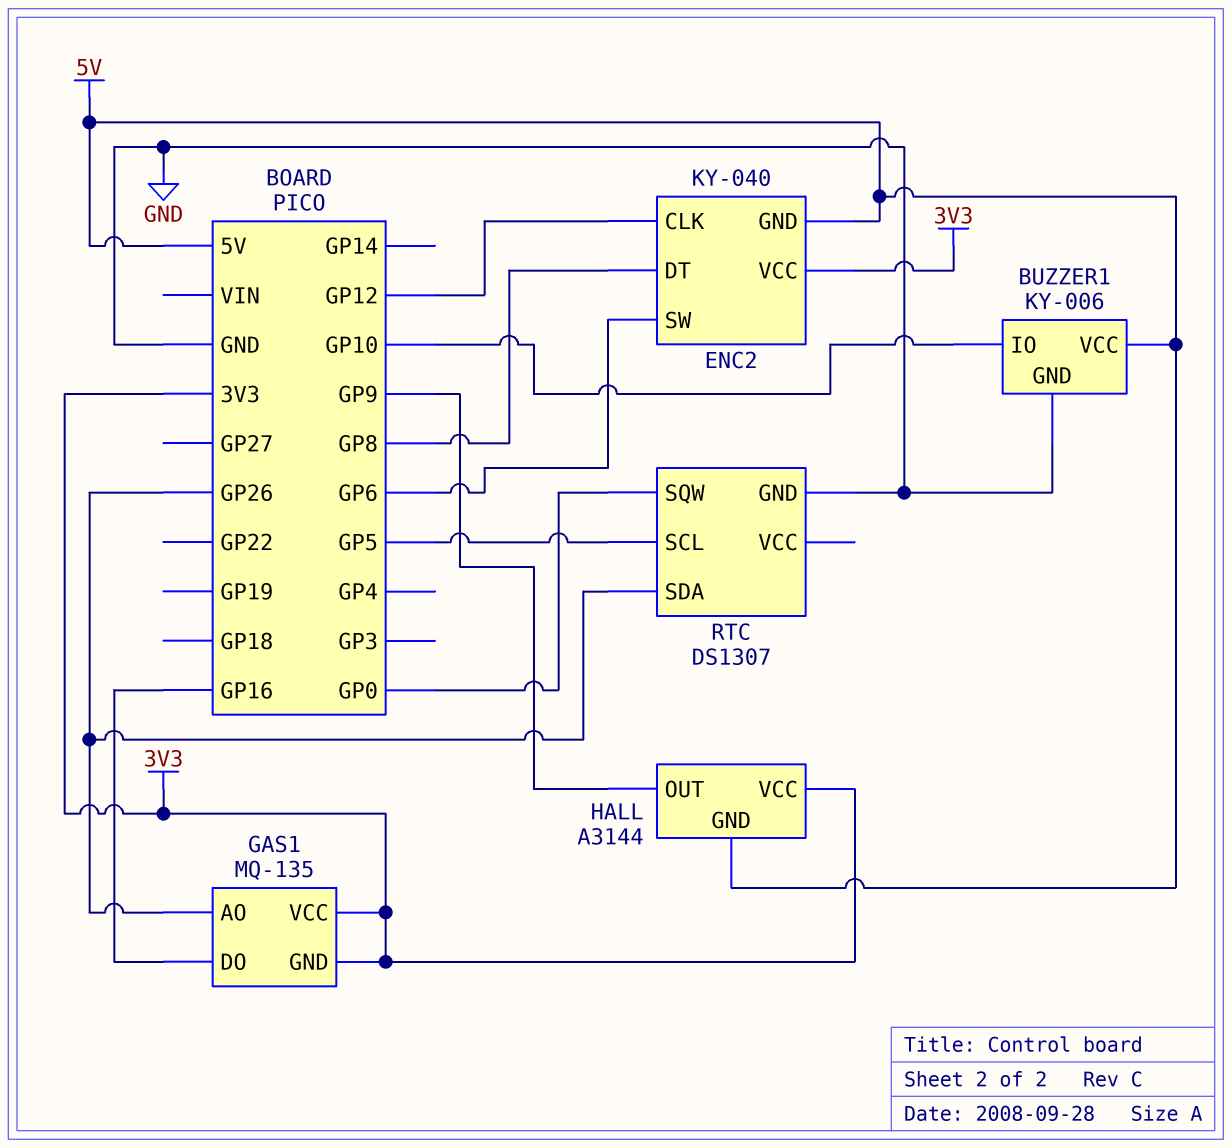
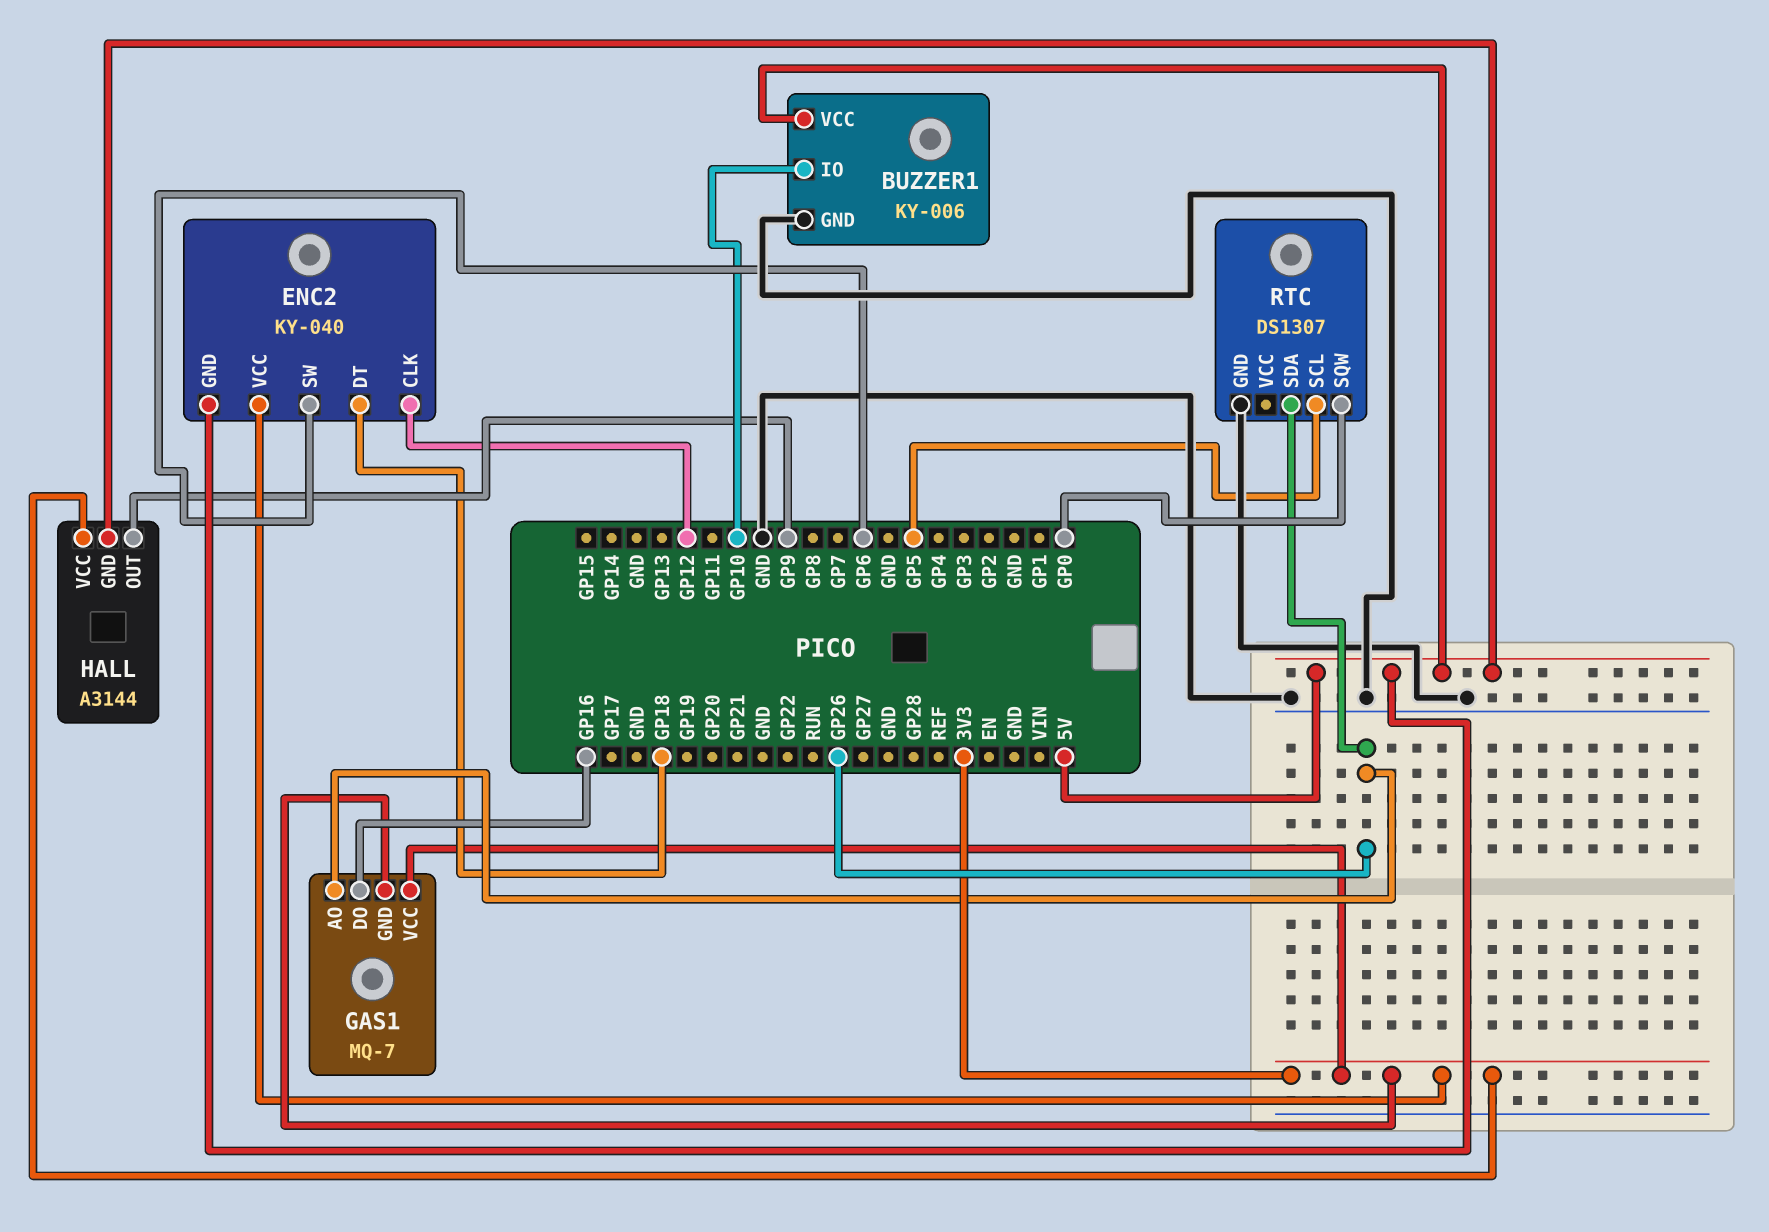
ENC2 pin DT: GP8 -> GP18
GAS1: MQ-135 -> MQ-7

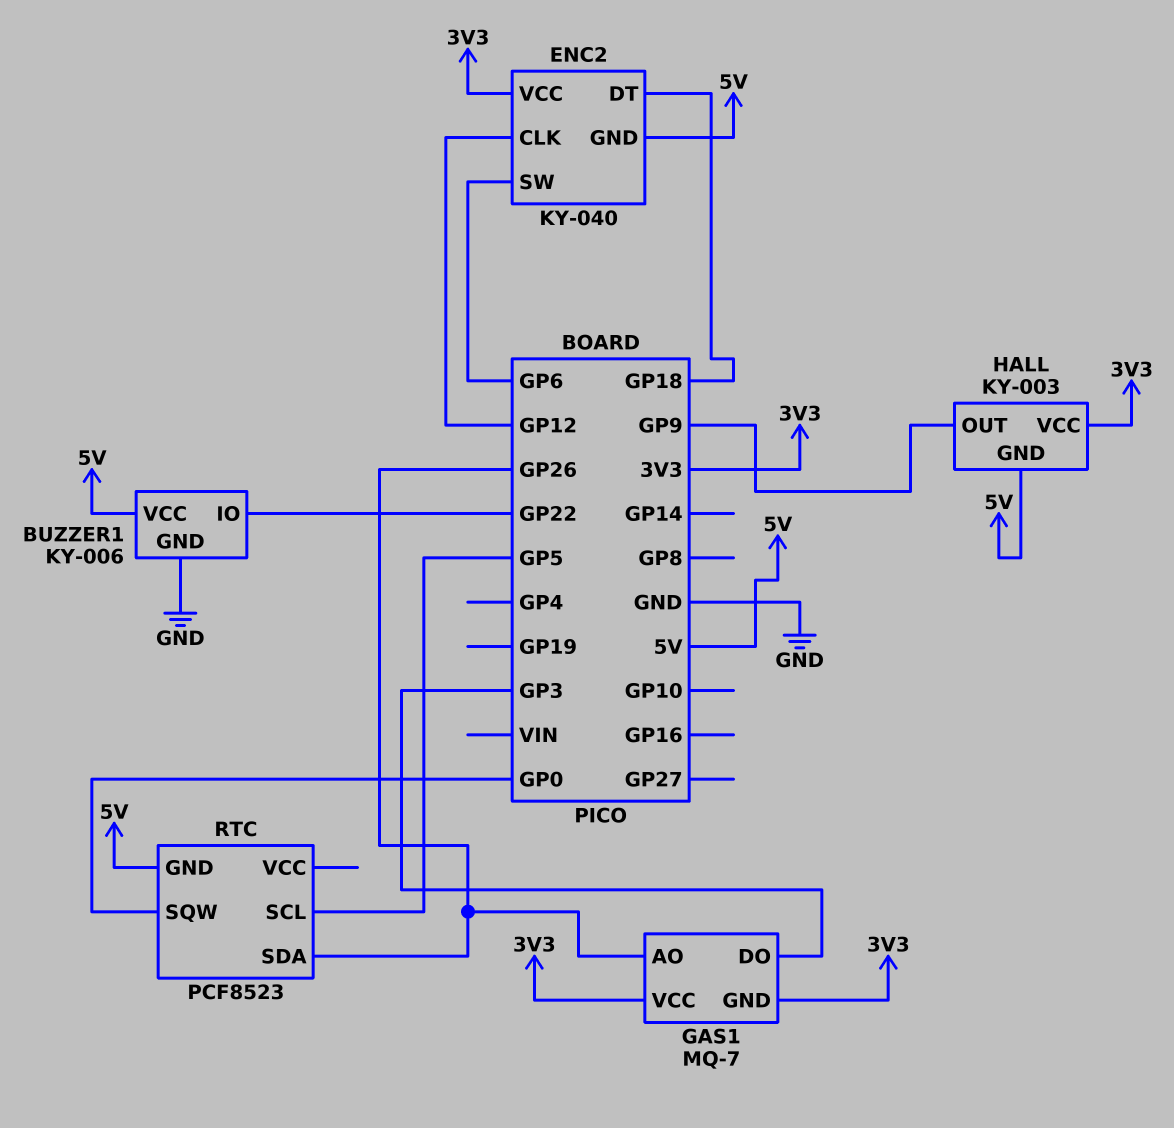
BUZZER1 pin IO: GP10 -> GP22
GAS1 pin DO: GP16 -> GP3
HALL: A3144 -> KY-003
RTC: DS1307 -> PCF8523
RTC pin GND: GND -> 5V

